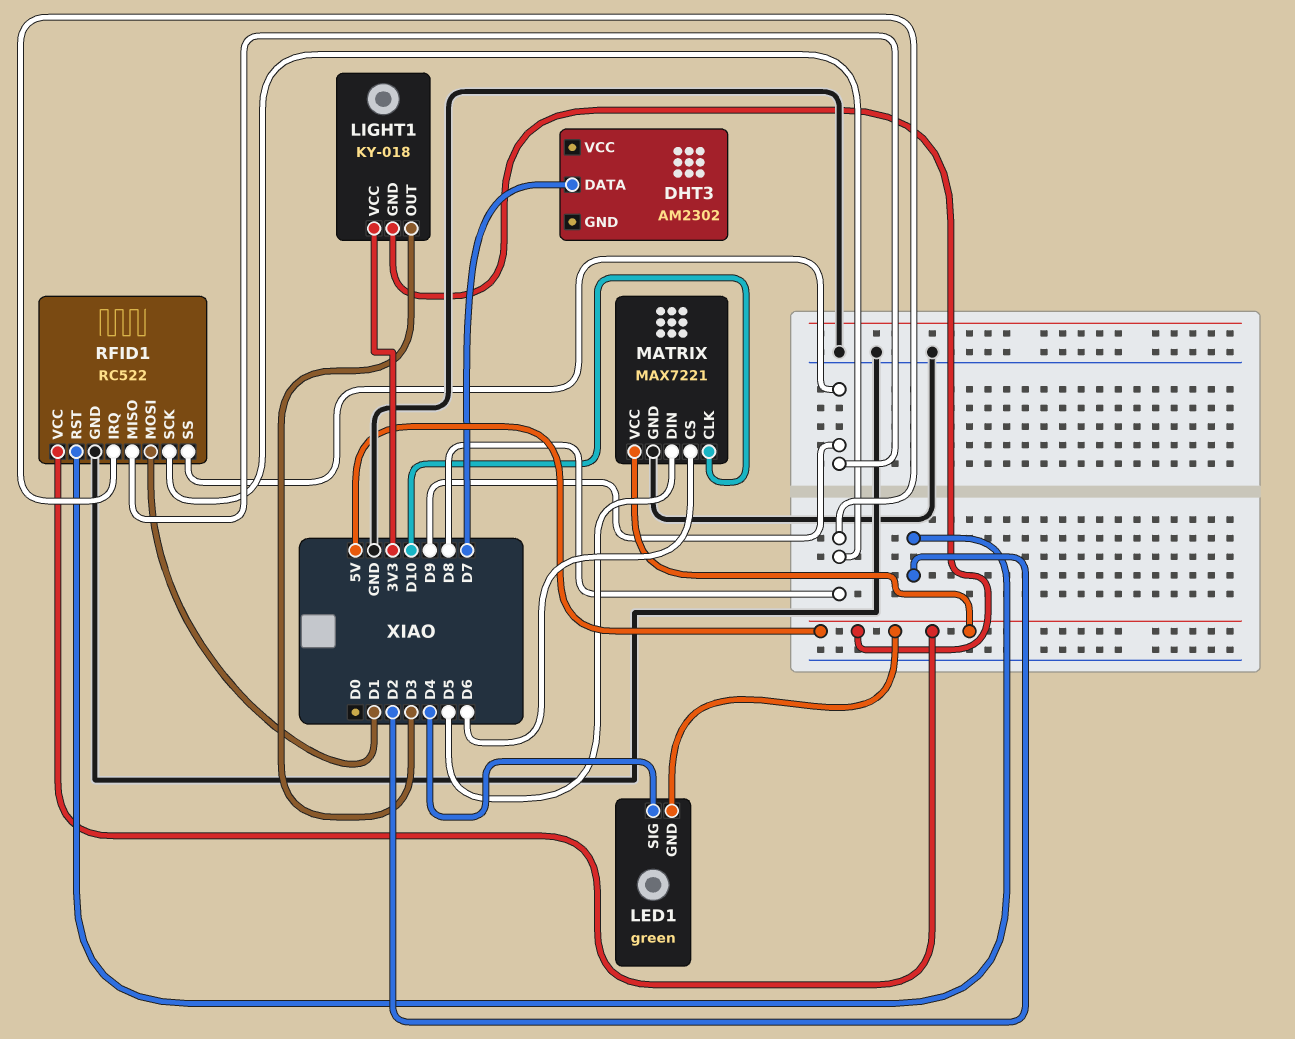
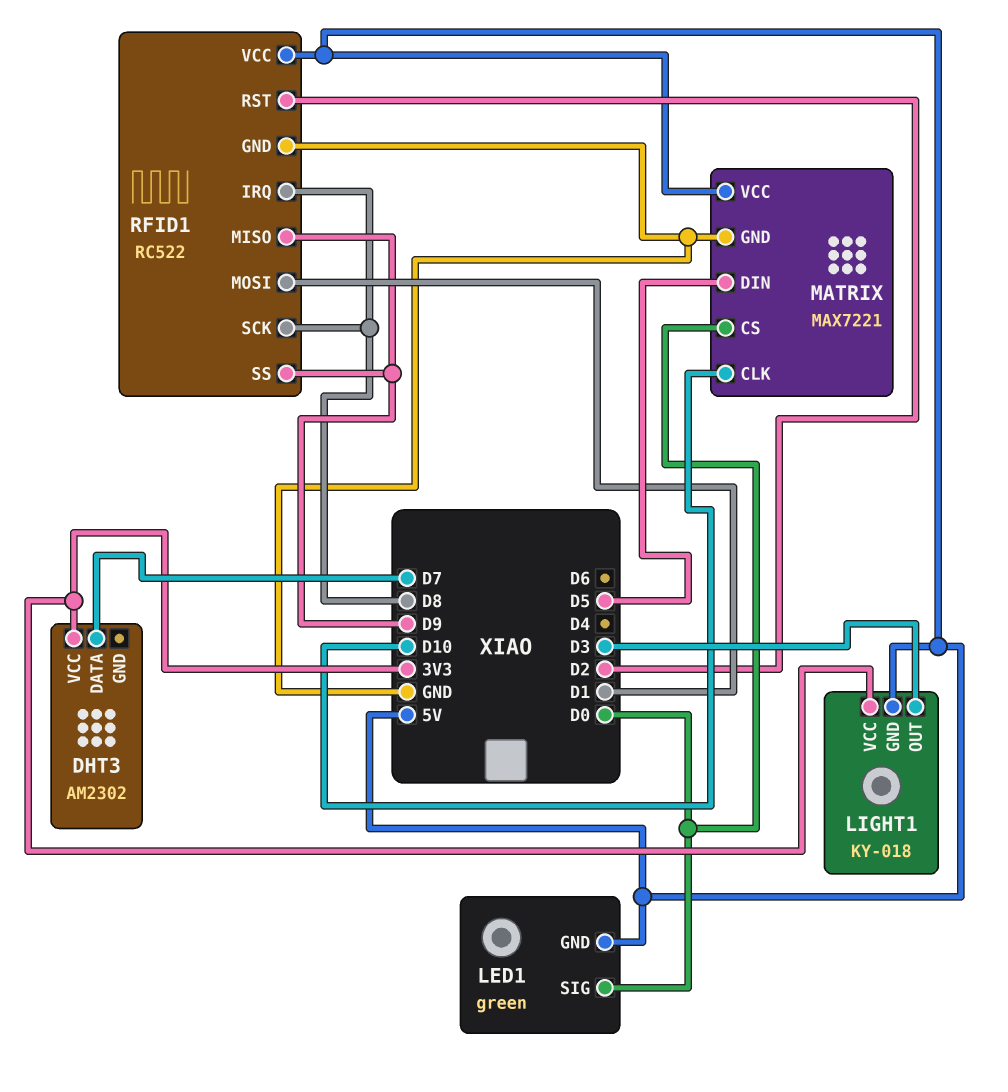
DHT3 pin VCC: none -> 3V3
LED1 pin SIG: D4 -> D0
MATRIX pin CS: D6 -> D0

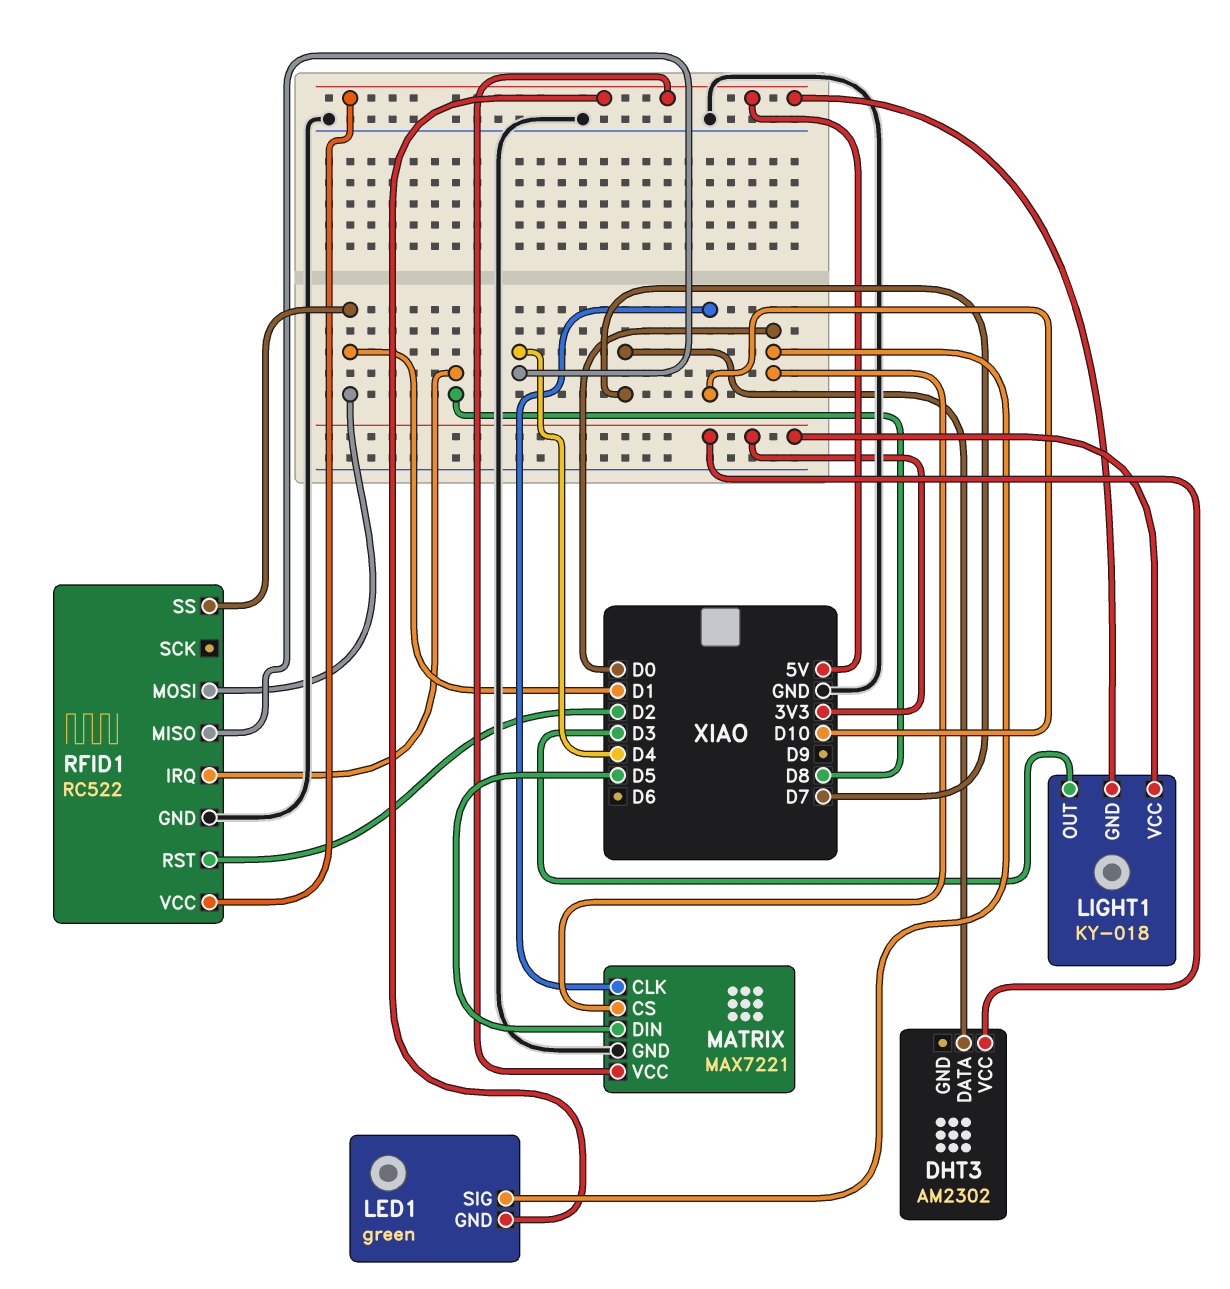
RFID1 pin MISO: D9 -> D4
RFID1 pin SCK: D8 -> none
RFID1 pin SS: D9 -> D1

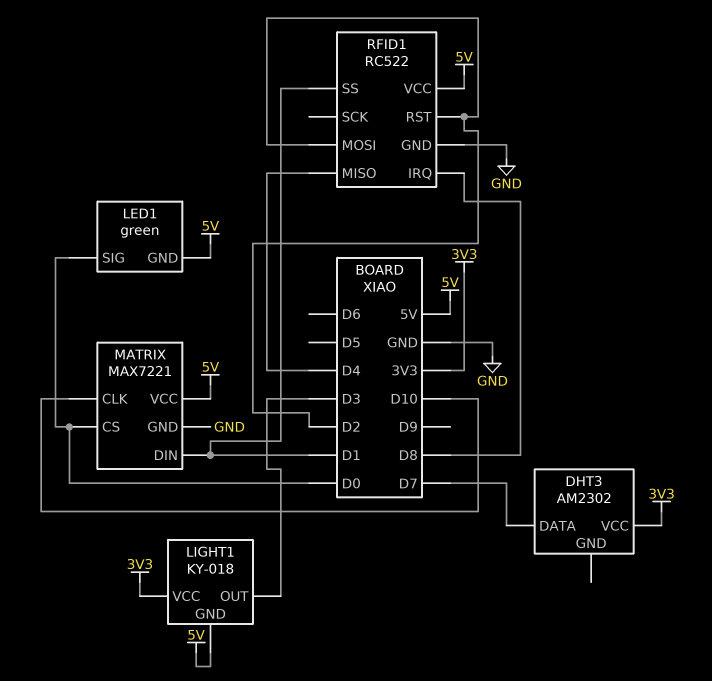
MATRIX pin DIN: D5 -> D1
RFID1 pin MOSI: D1 -> D2

